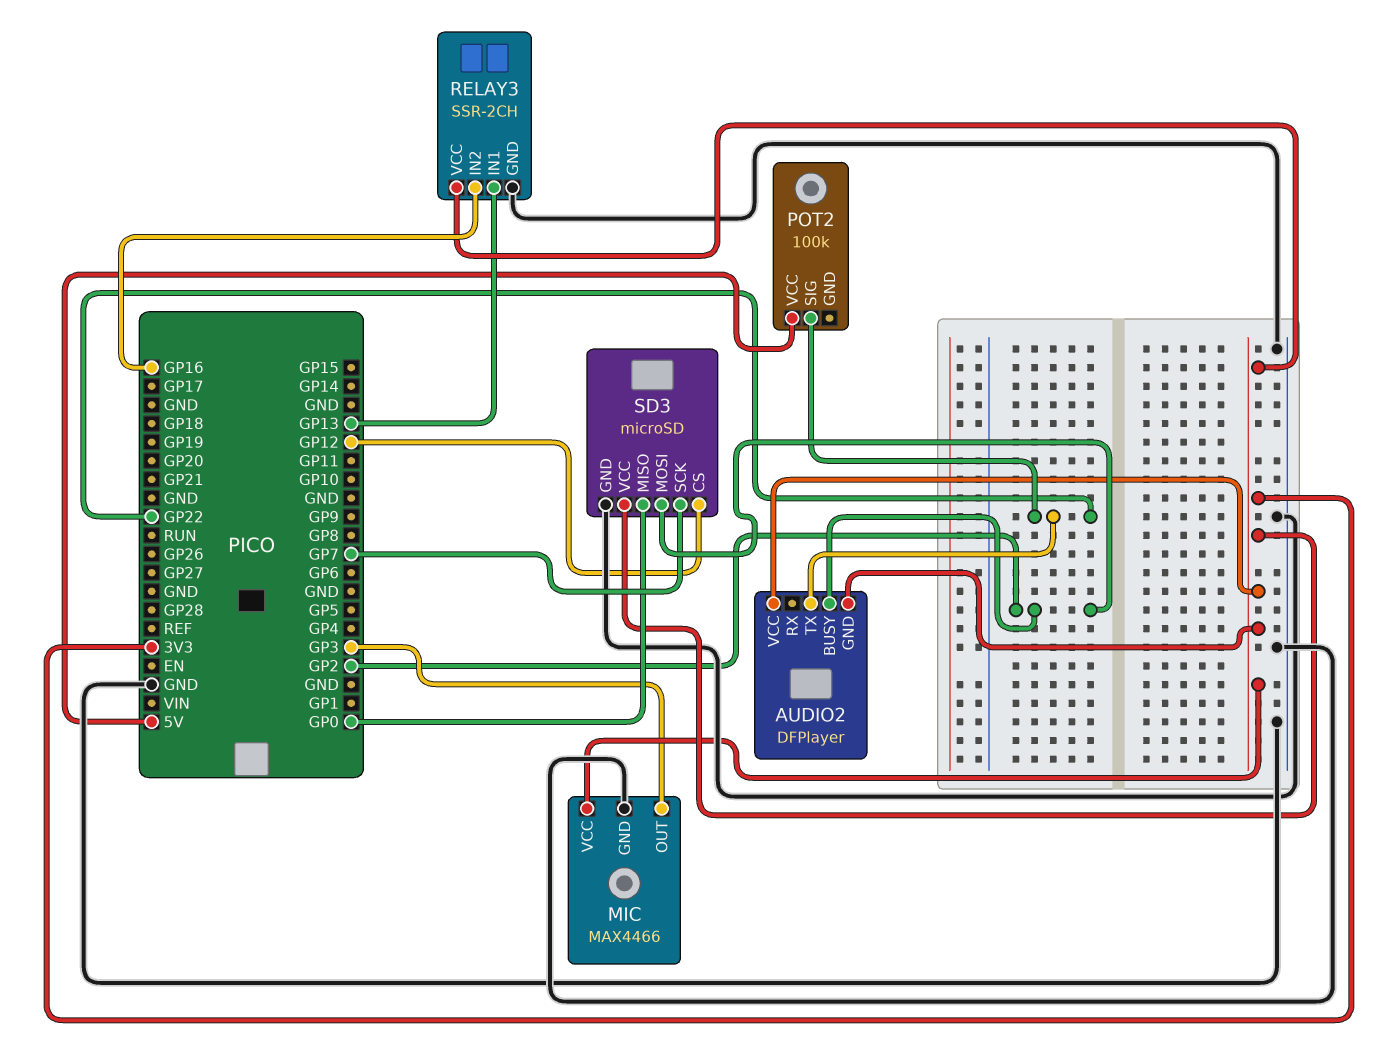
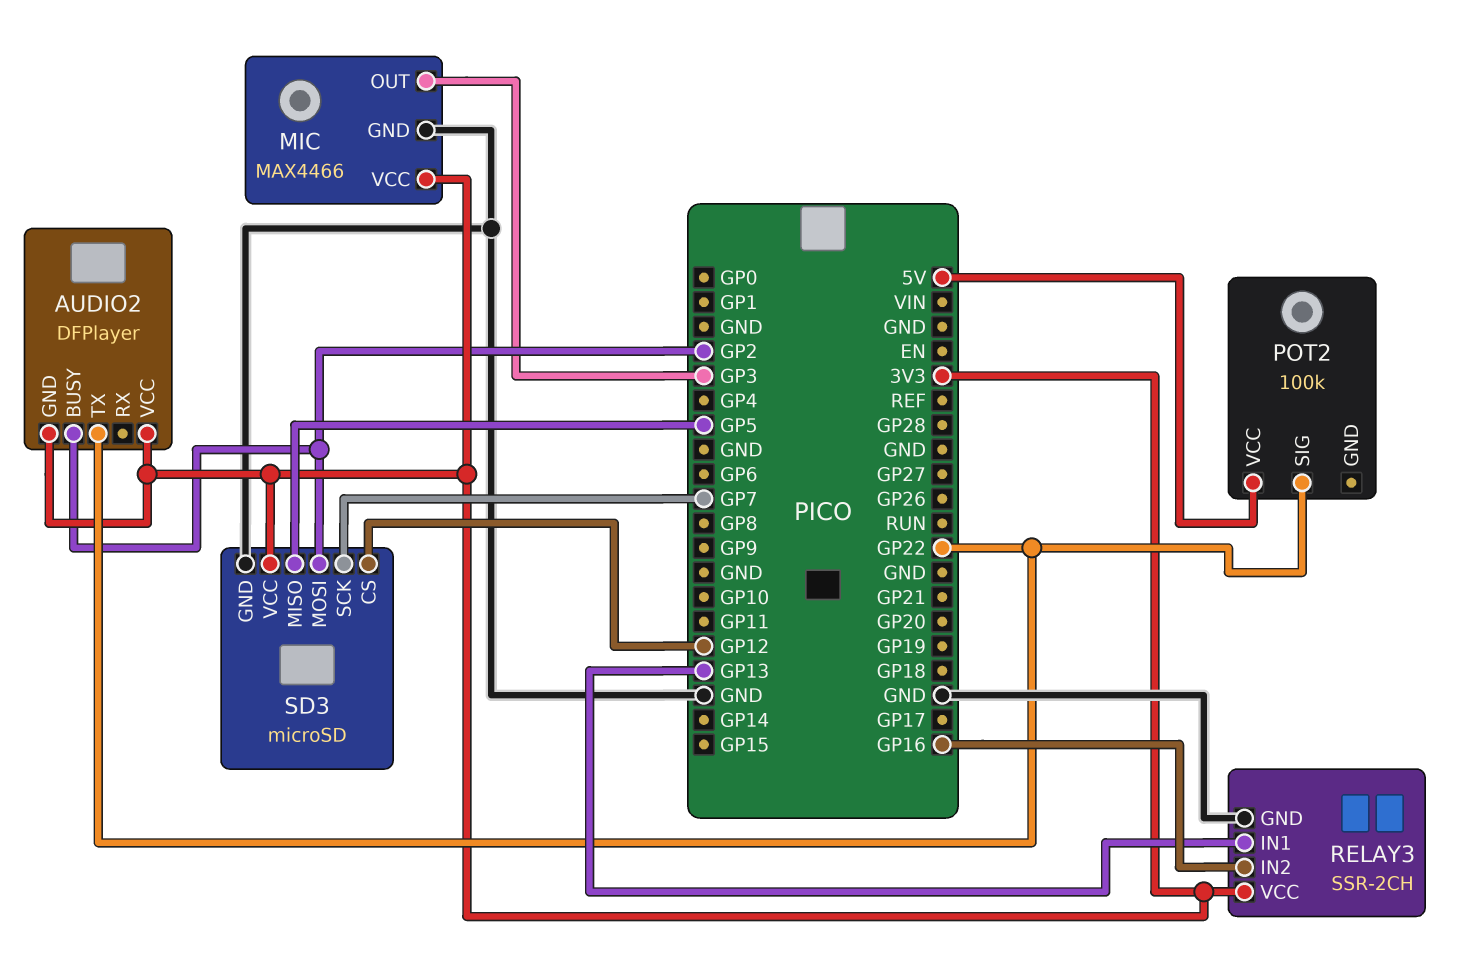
SD3 pin MISO: GP0 -> GP5

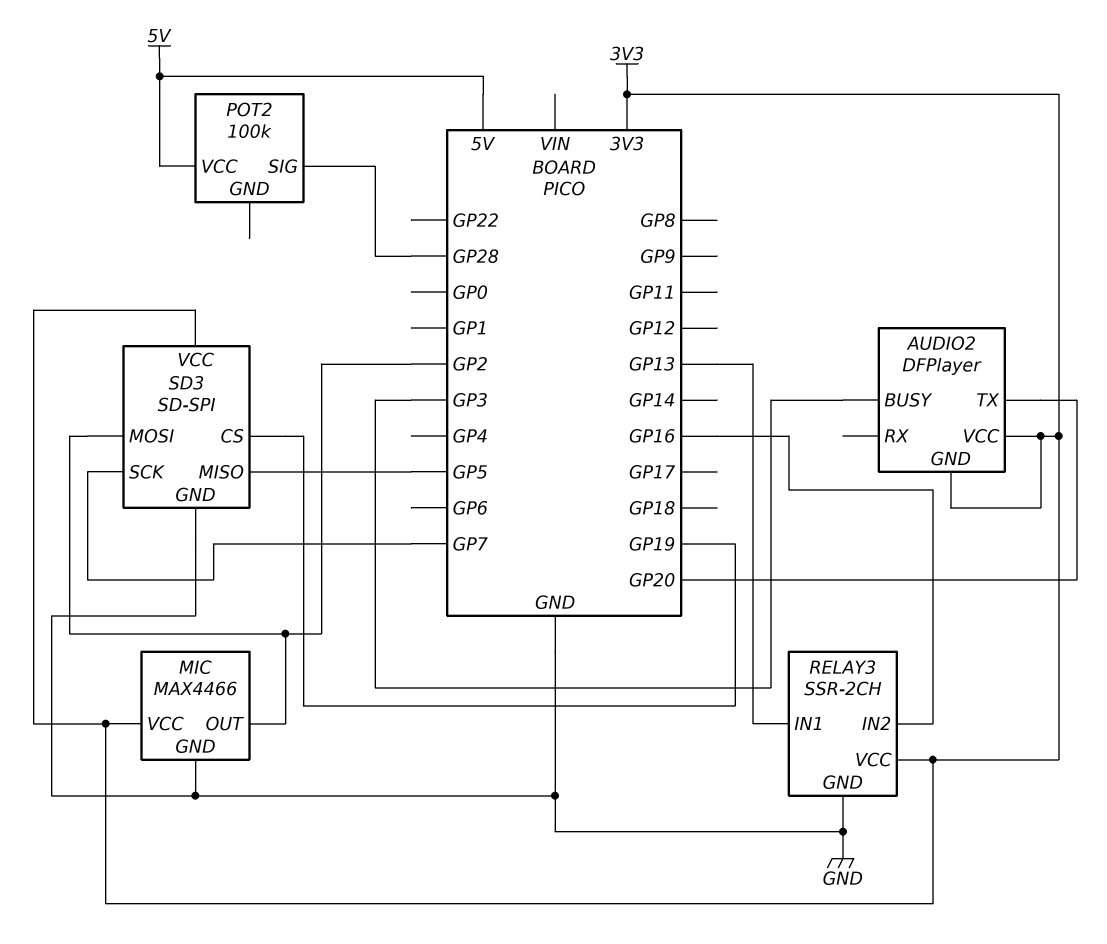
AUDIO2 pin BUSY: GP2 -> GP3
AUDIO2 pin TX: GP22 -> GP20
MIC pin OUT: GP3 -> GP2
POT2 pin SIG: GP22 -> GP28
SD3: microSD -> SD-SPI
SD3 pin CS: GP12 -> GP19

